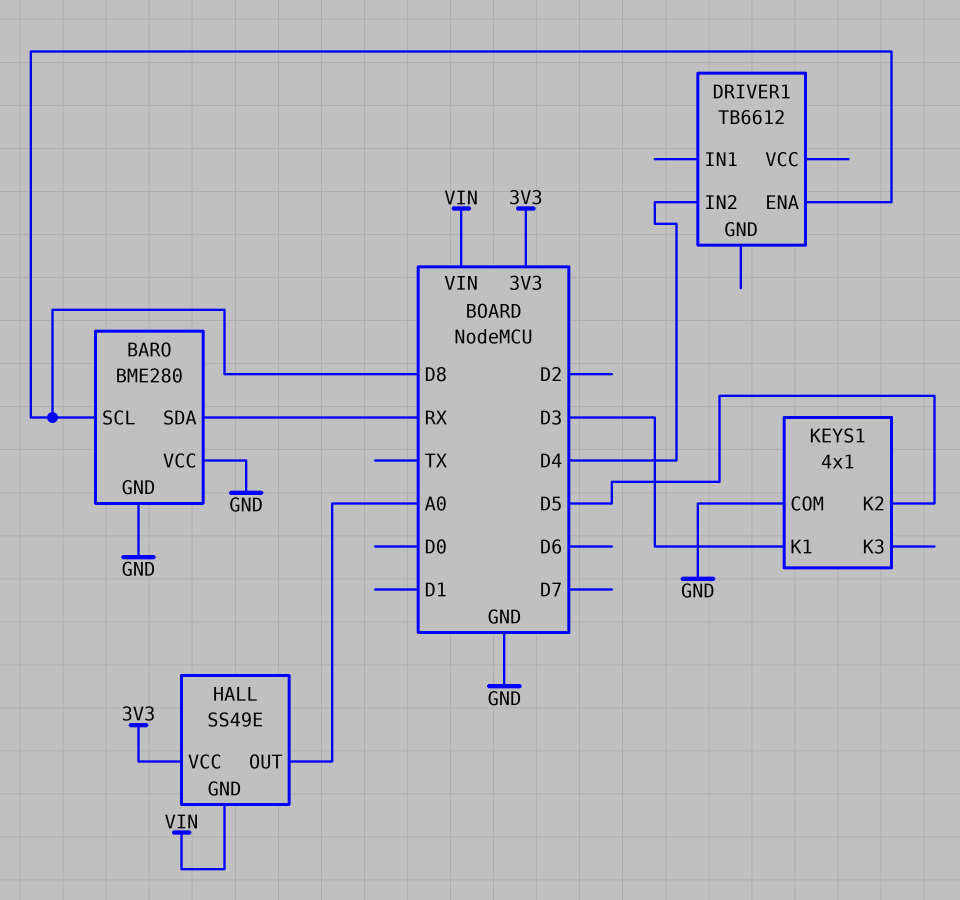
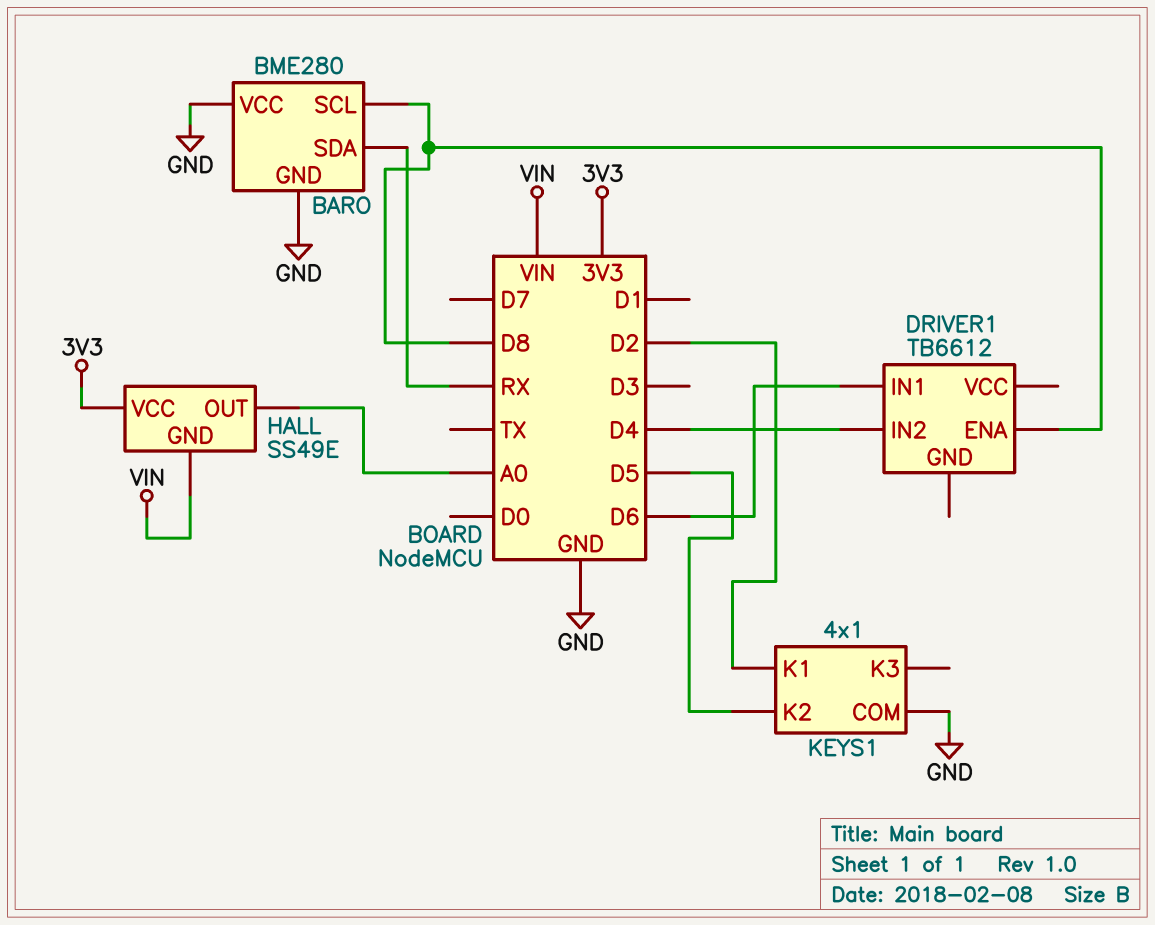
DRIVER1 pin IN1: none -> D6
KEYS1 pin K1: D3 -> D2

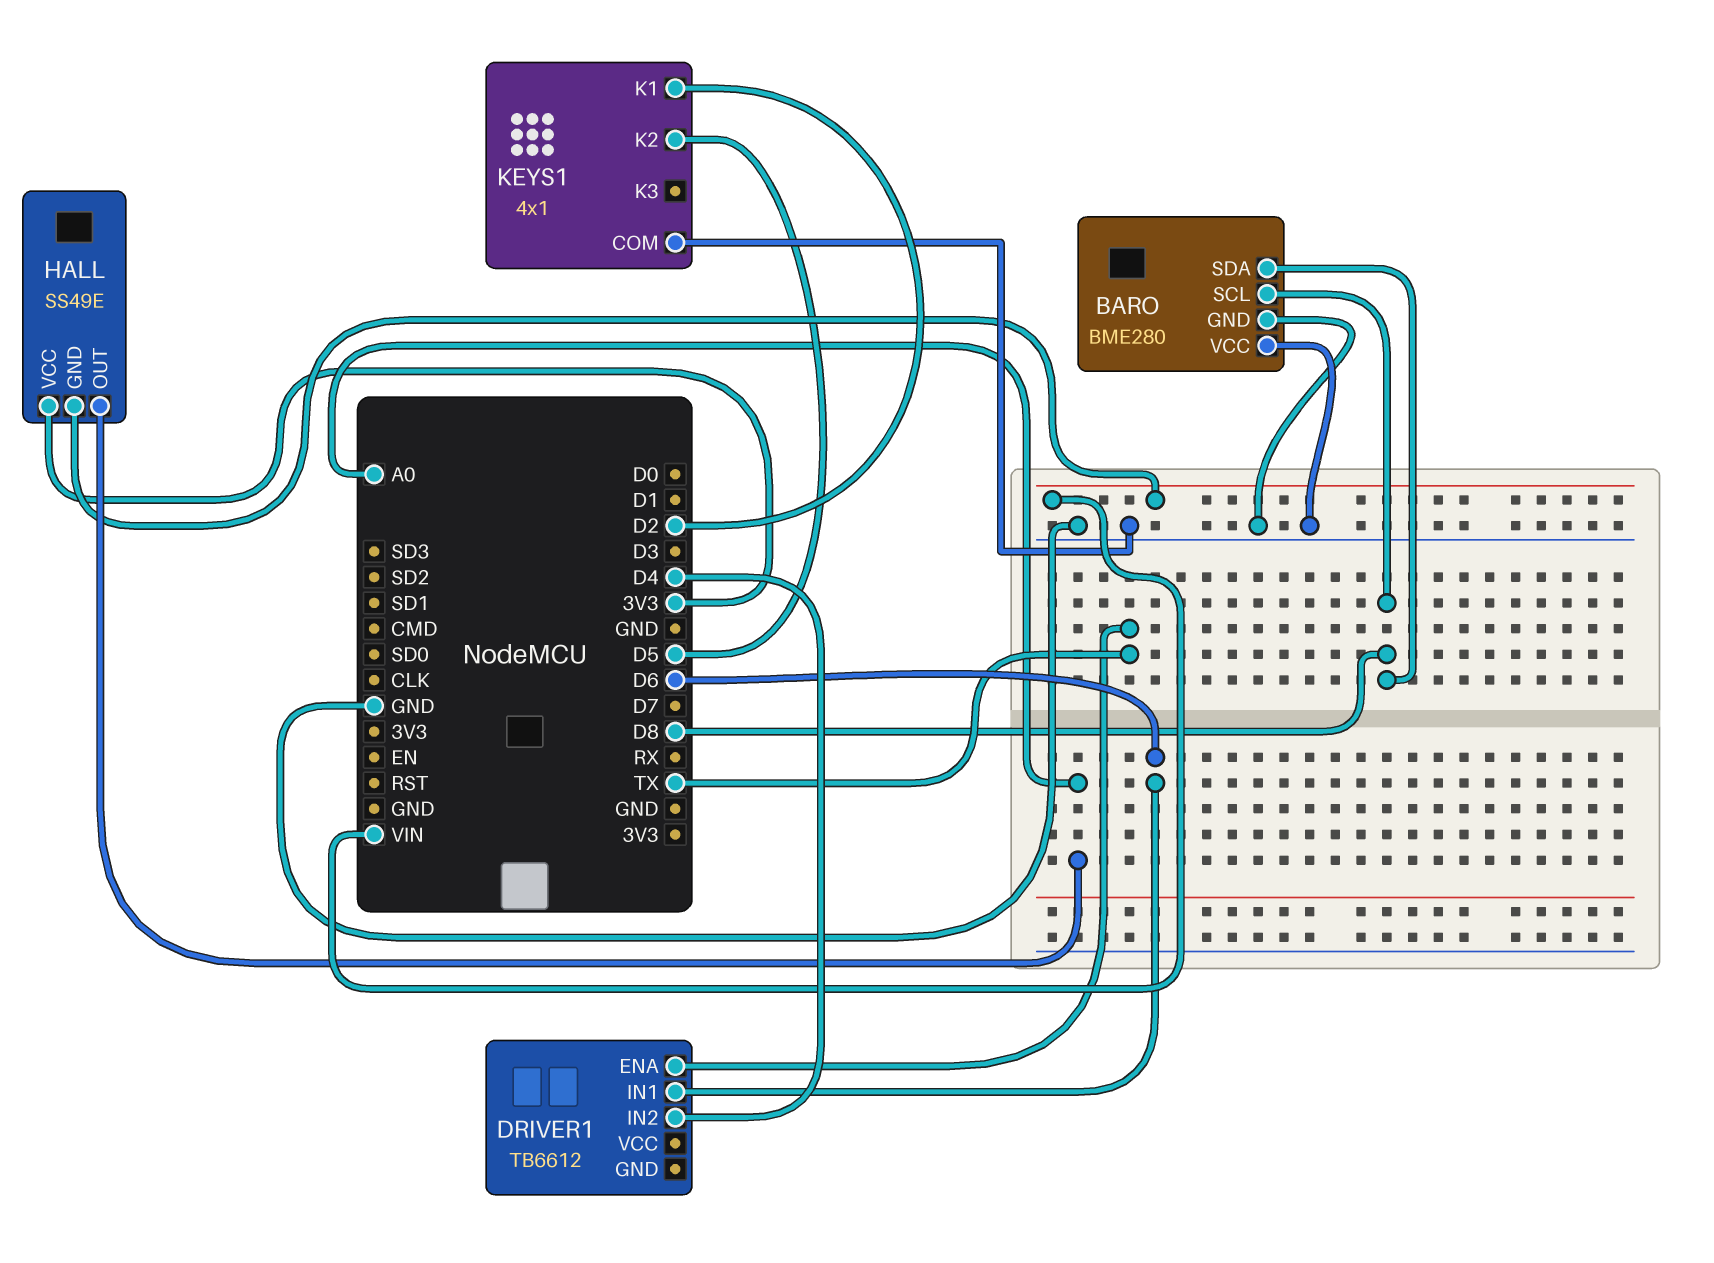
BARO pin SDA: RX -> D8
DRIVER1 pin ENA: D8 -> TX

